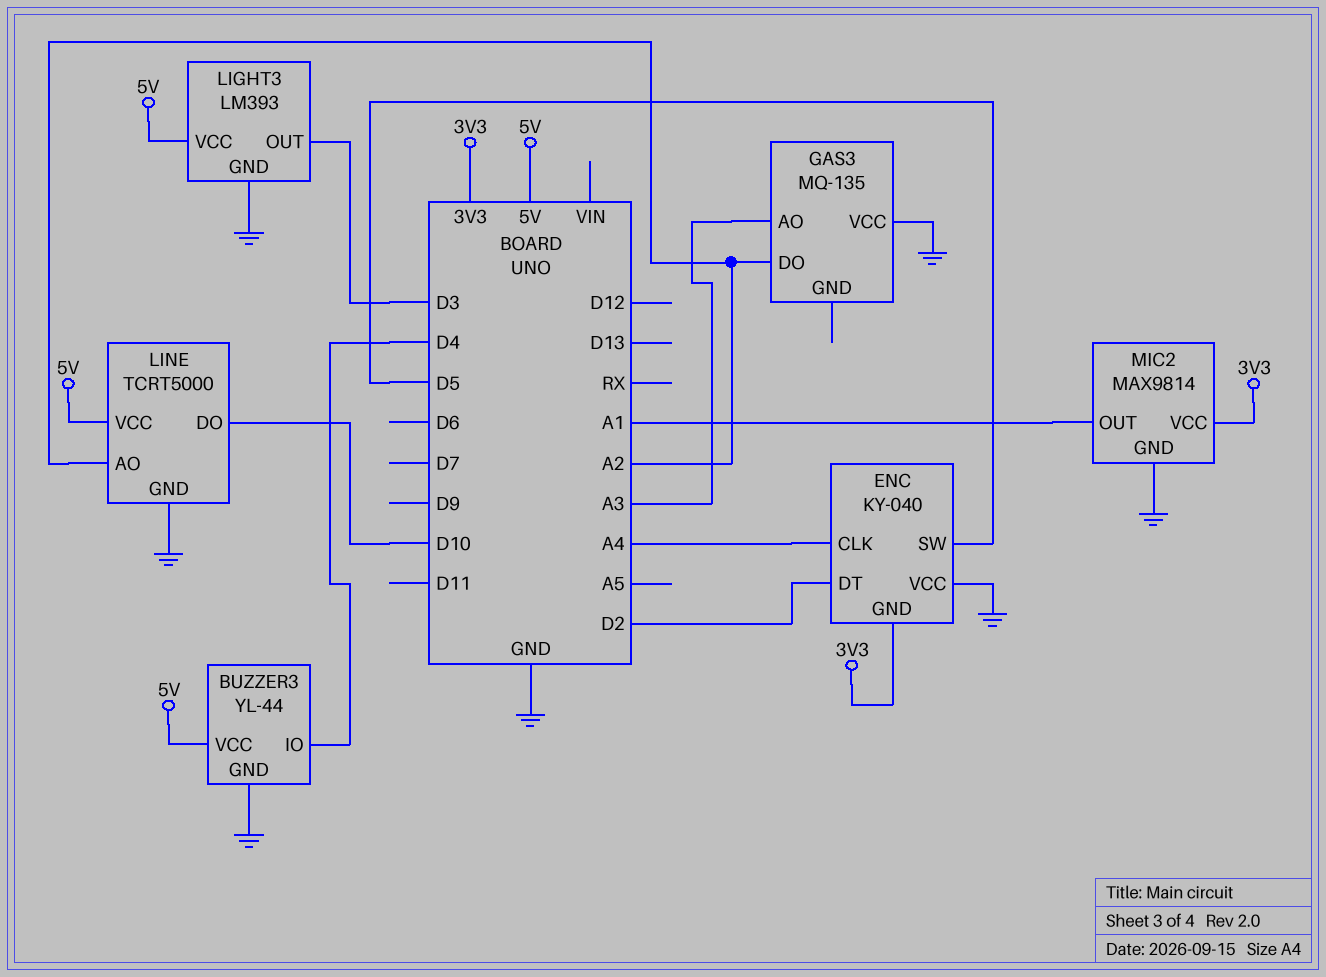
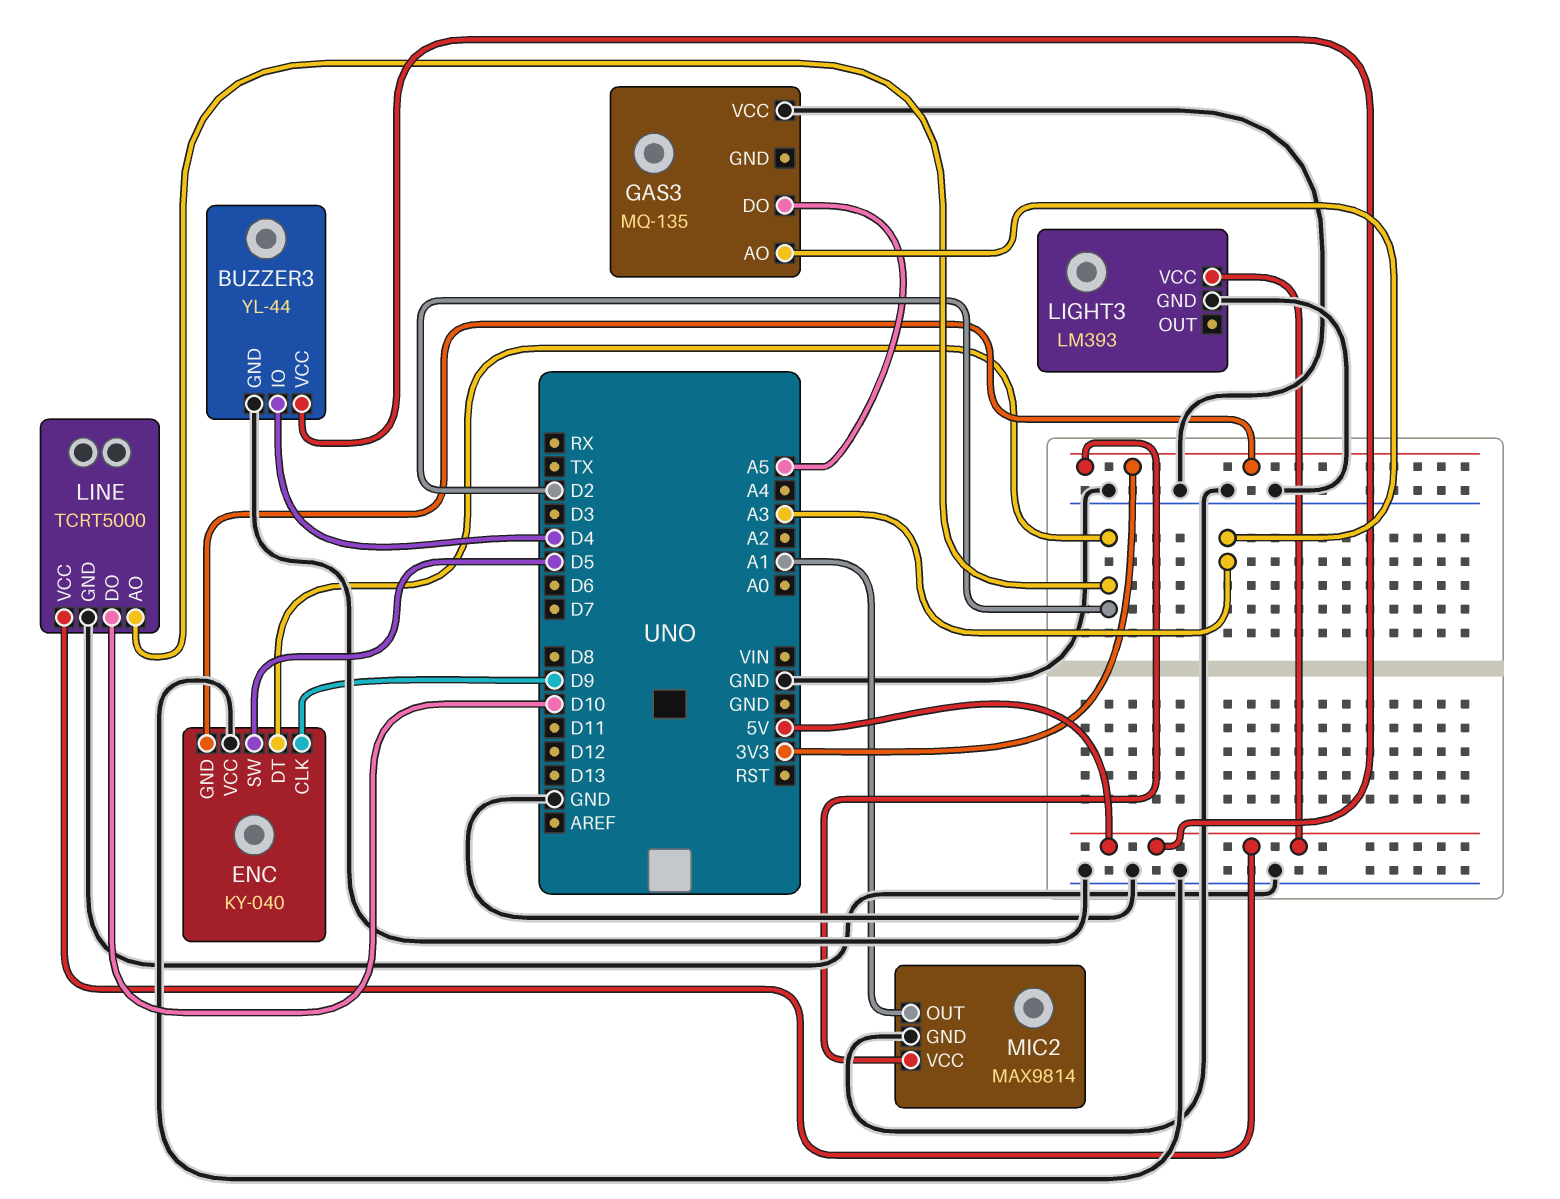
ENC pin CLK: A4 -> D9
GAS3 pin DO: A2 -> A5
LIGHT3 pin OUT: D3 -> none
LINE pin AO: A2 -> D2

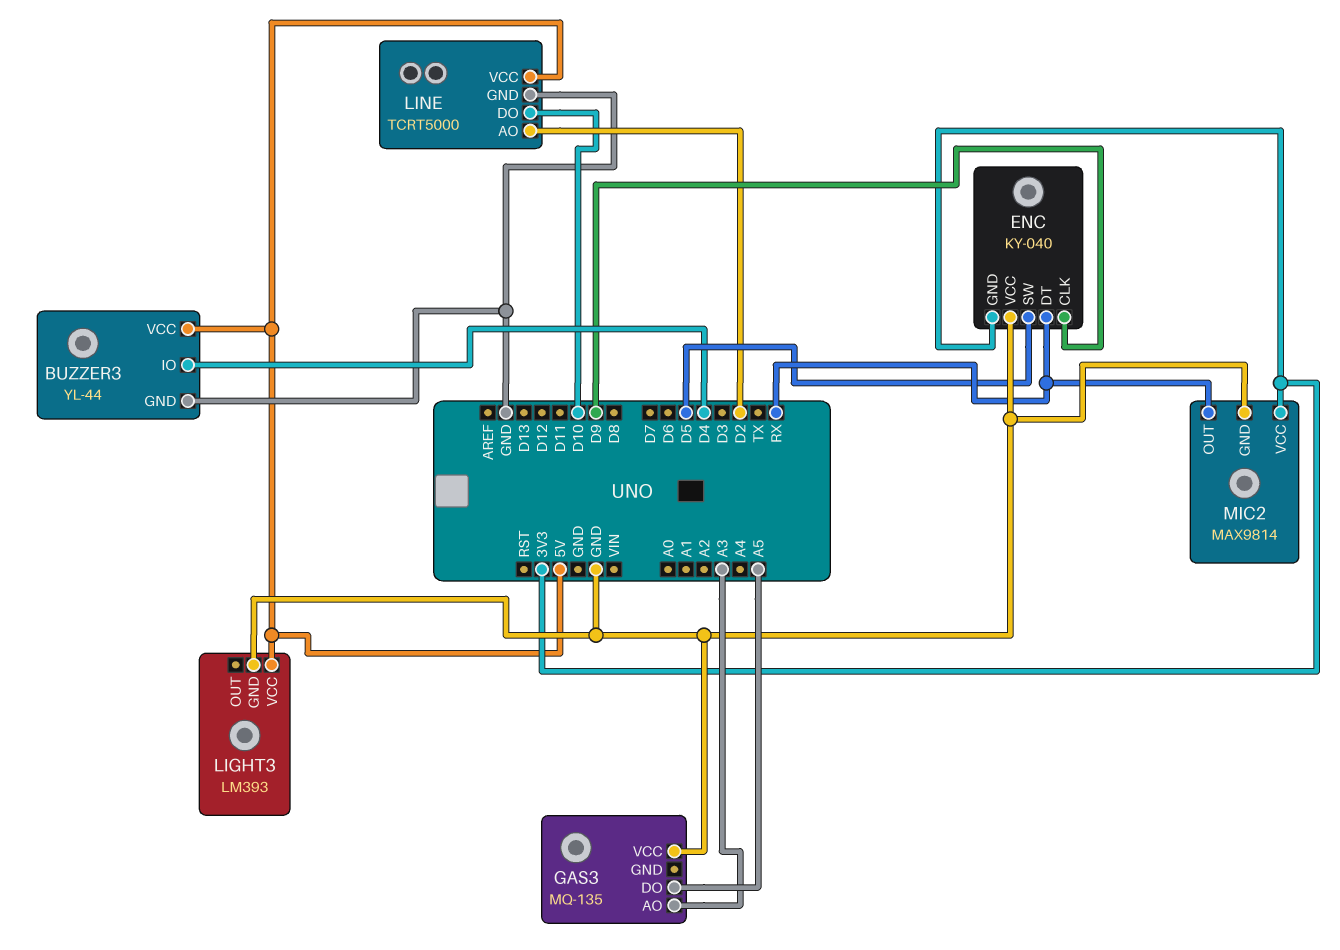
ENC pin DT: D2 -> RX
MIC2 pin OUT: A1 -> RX

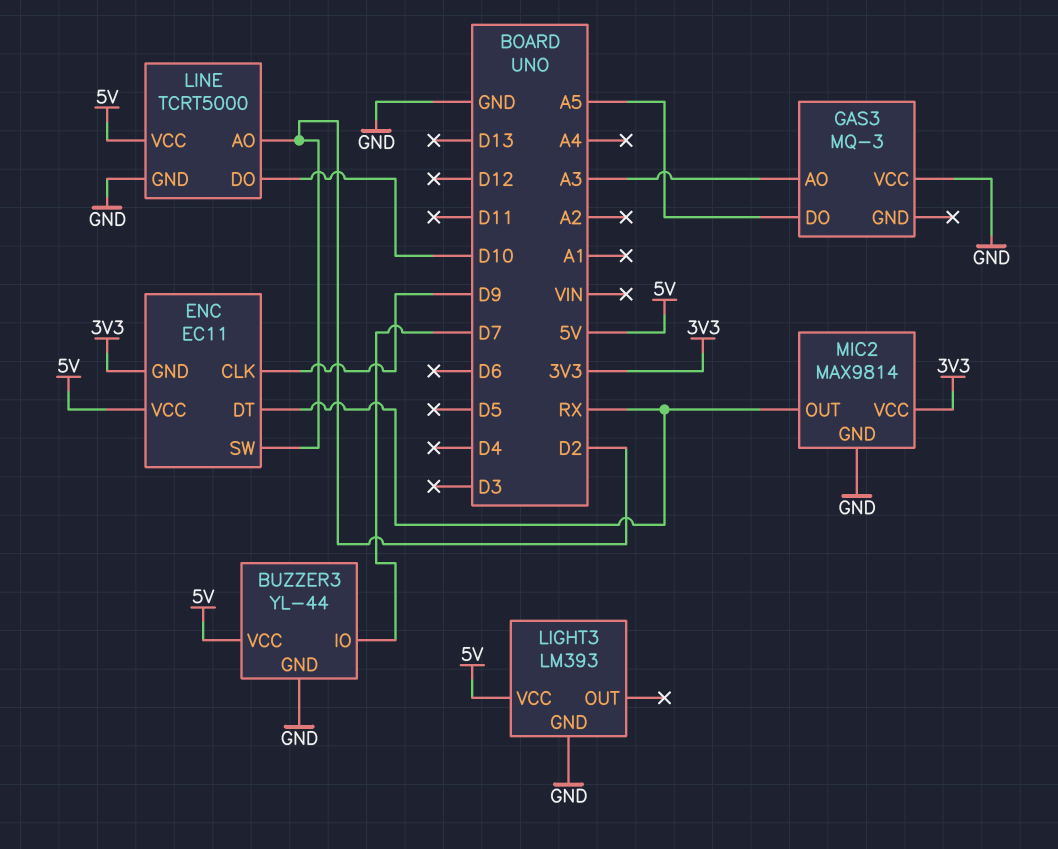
BUZZER3 pin IO: D4 -> D7
ENC: KY-040 -> EC11
ENC pin SW: D5 -> D2
ENC pin VCC: GND -> 5V
GAS3: MQ-135 -> MQ-3

